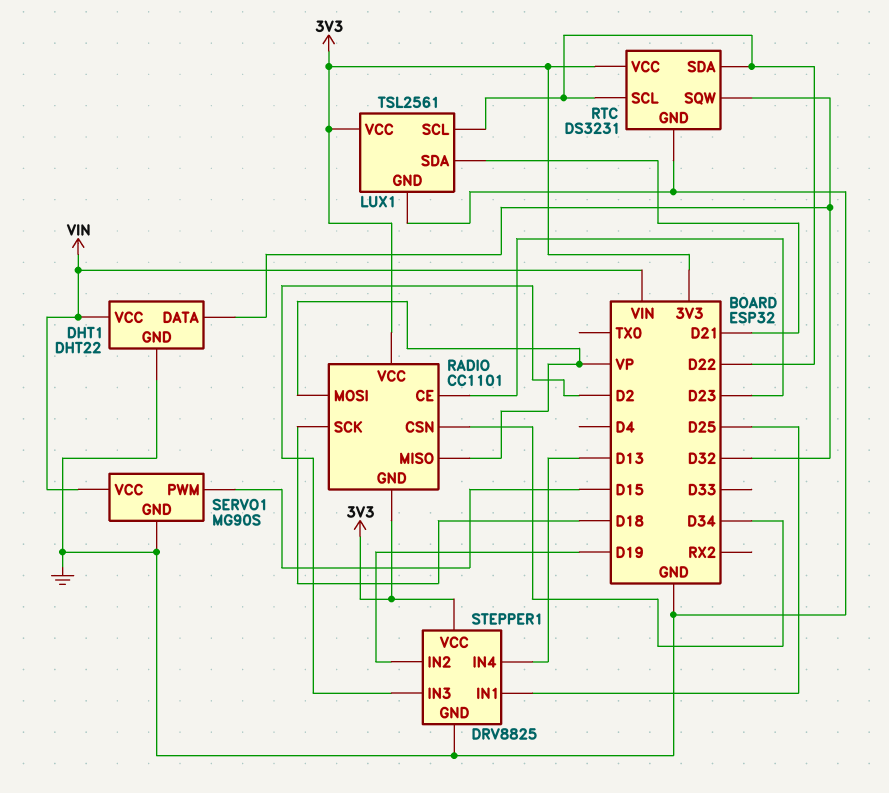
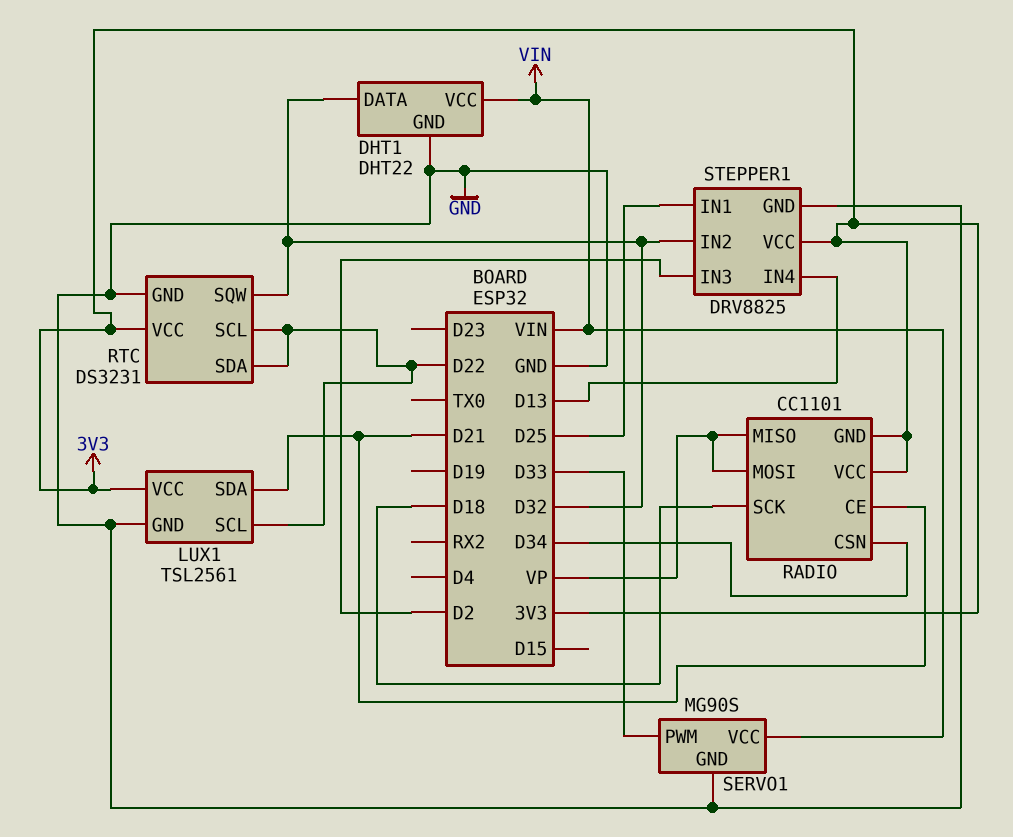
RADIO pin CE: D23 -> D21
SERVO1 pin PWM: D15 -> D33
STEPPER1 pin IN2: D19 -> D32

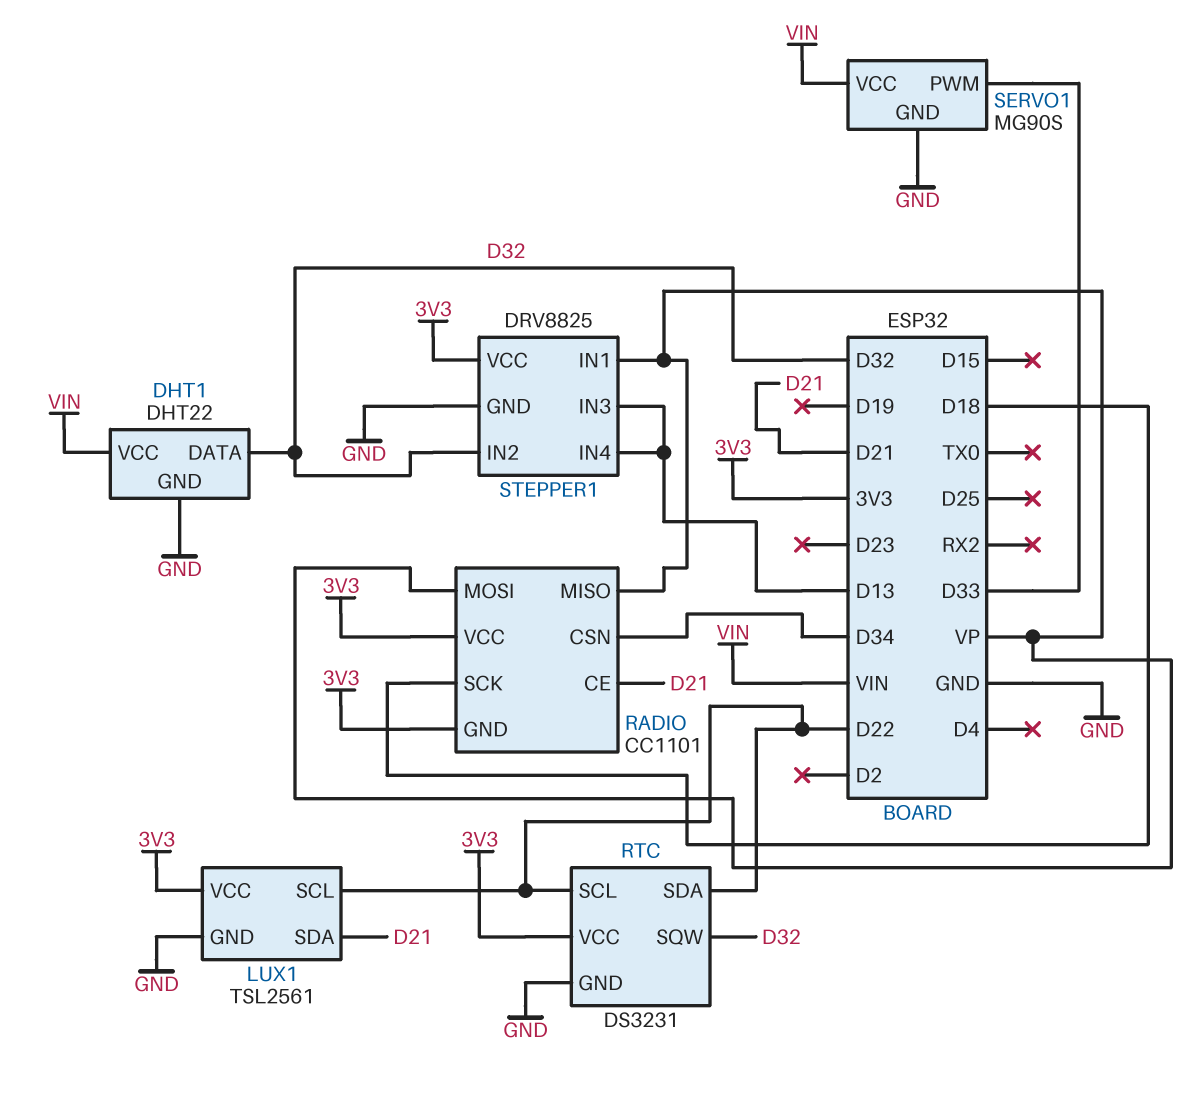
STEPPER1 pin IN1: D25 -> VP
STEPPER1 pin IN3: D2 -> D13

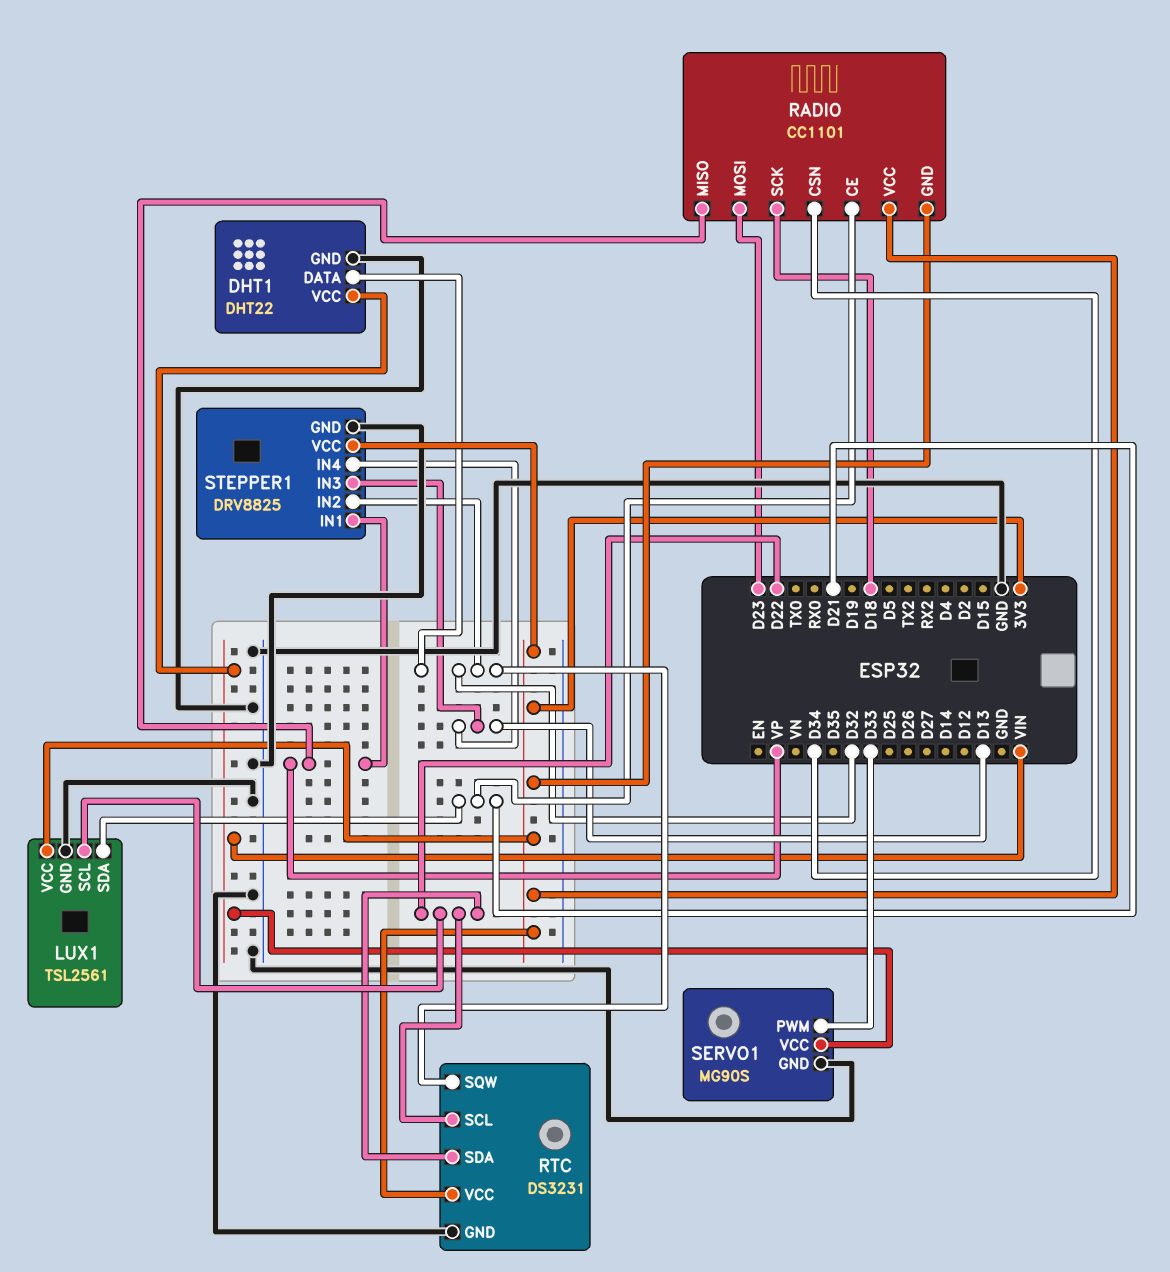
RADIO pin MOSI: VP -> D23

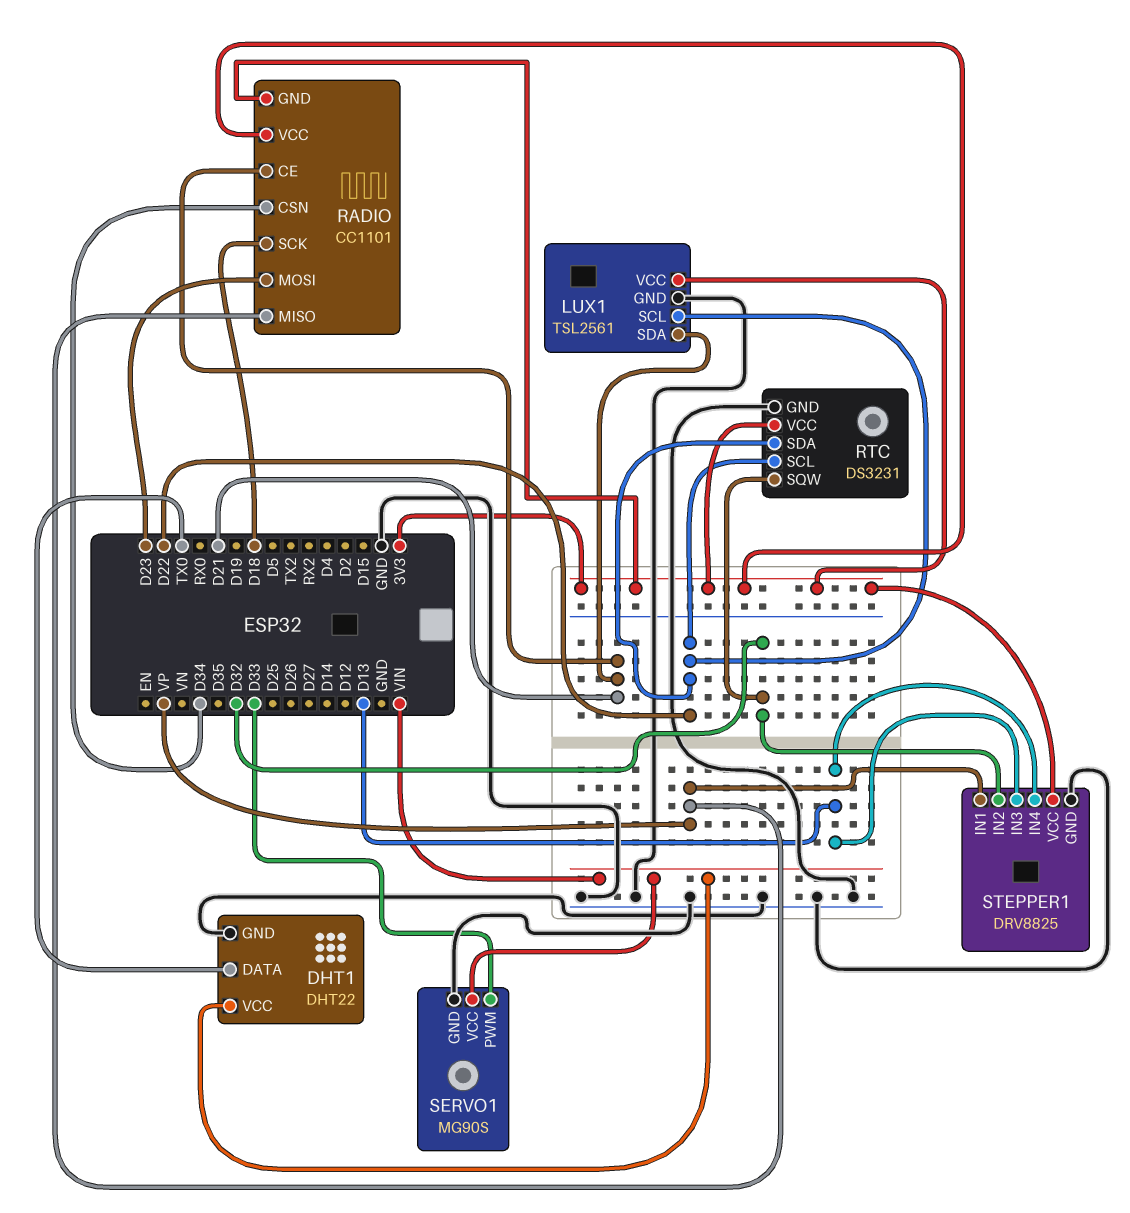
DHT1 pin DATA: D32 -> TX0

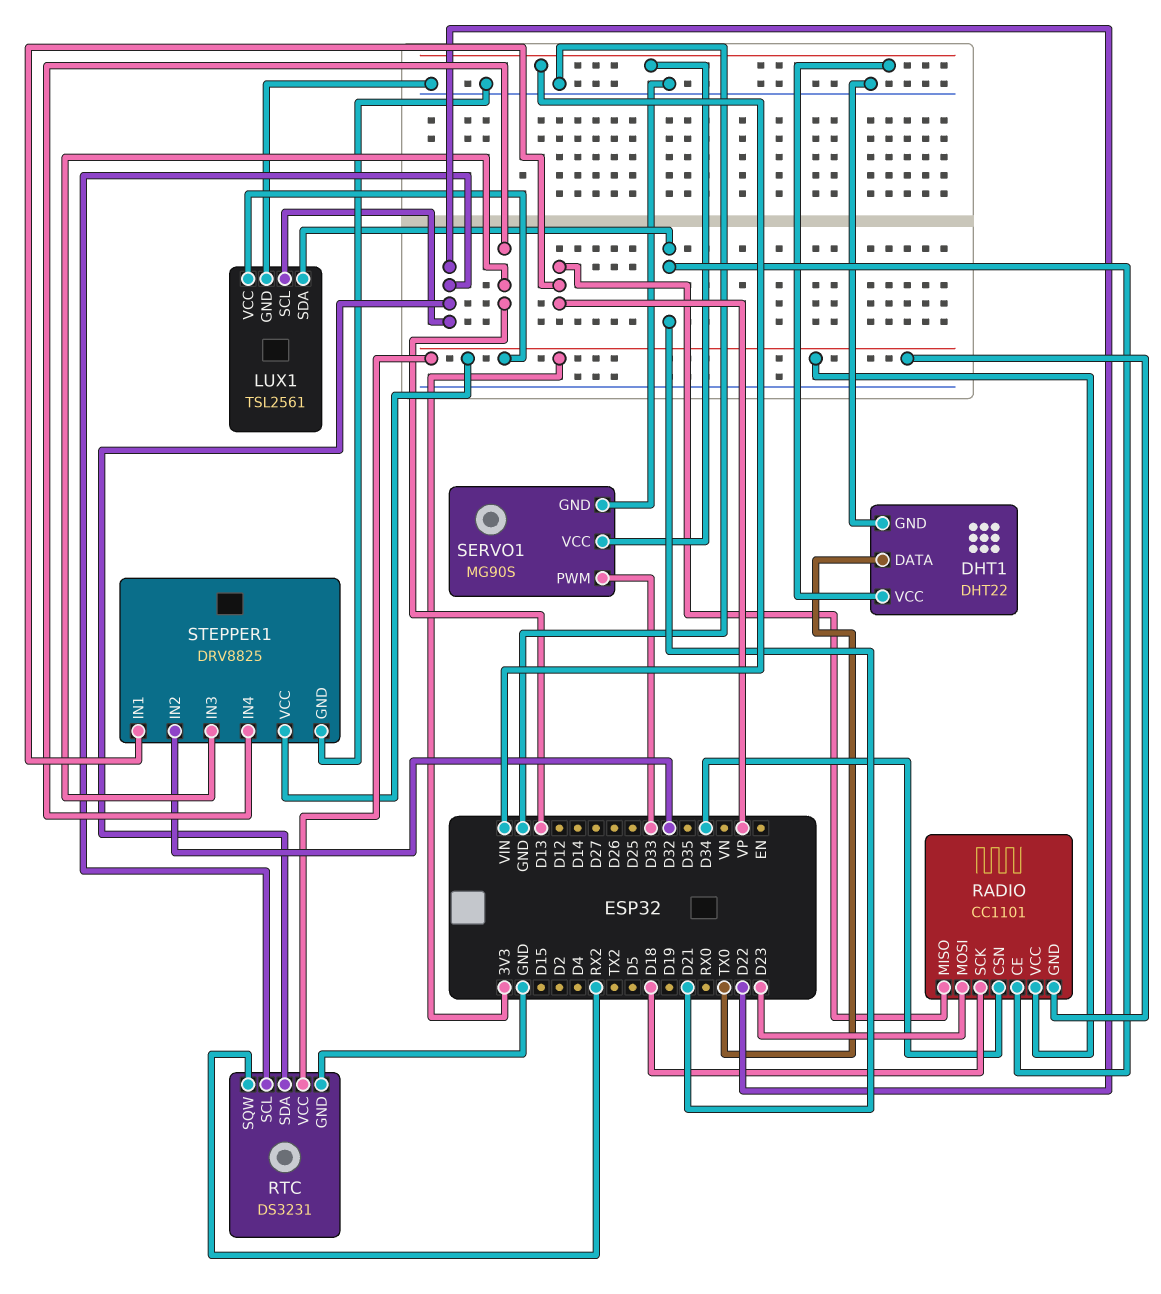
RTC pin SQW: D32 -> RX2

